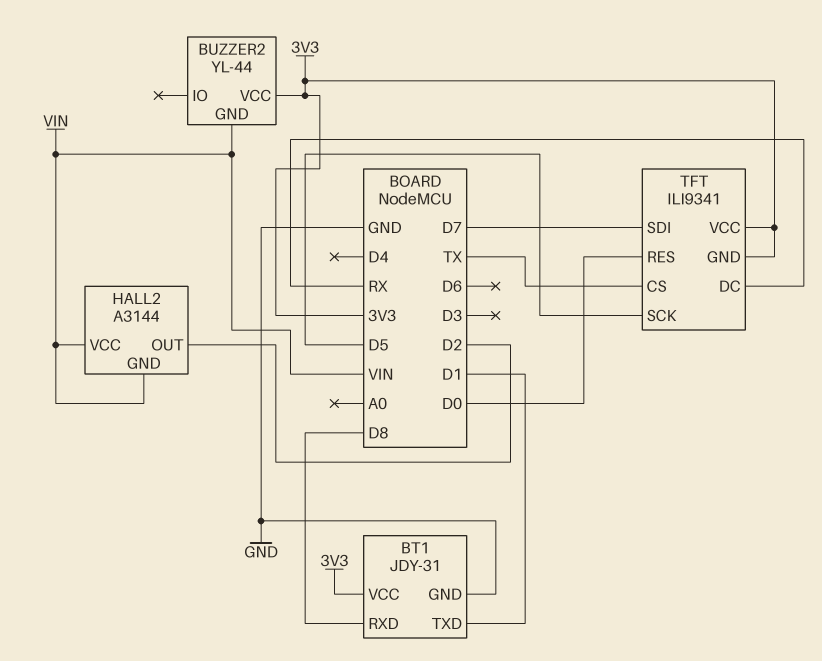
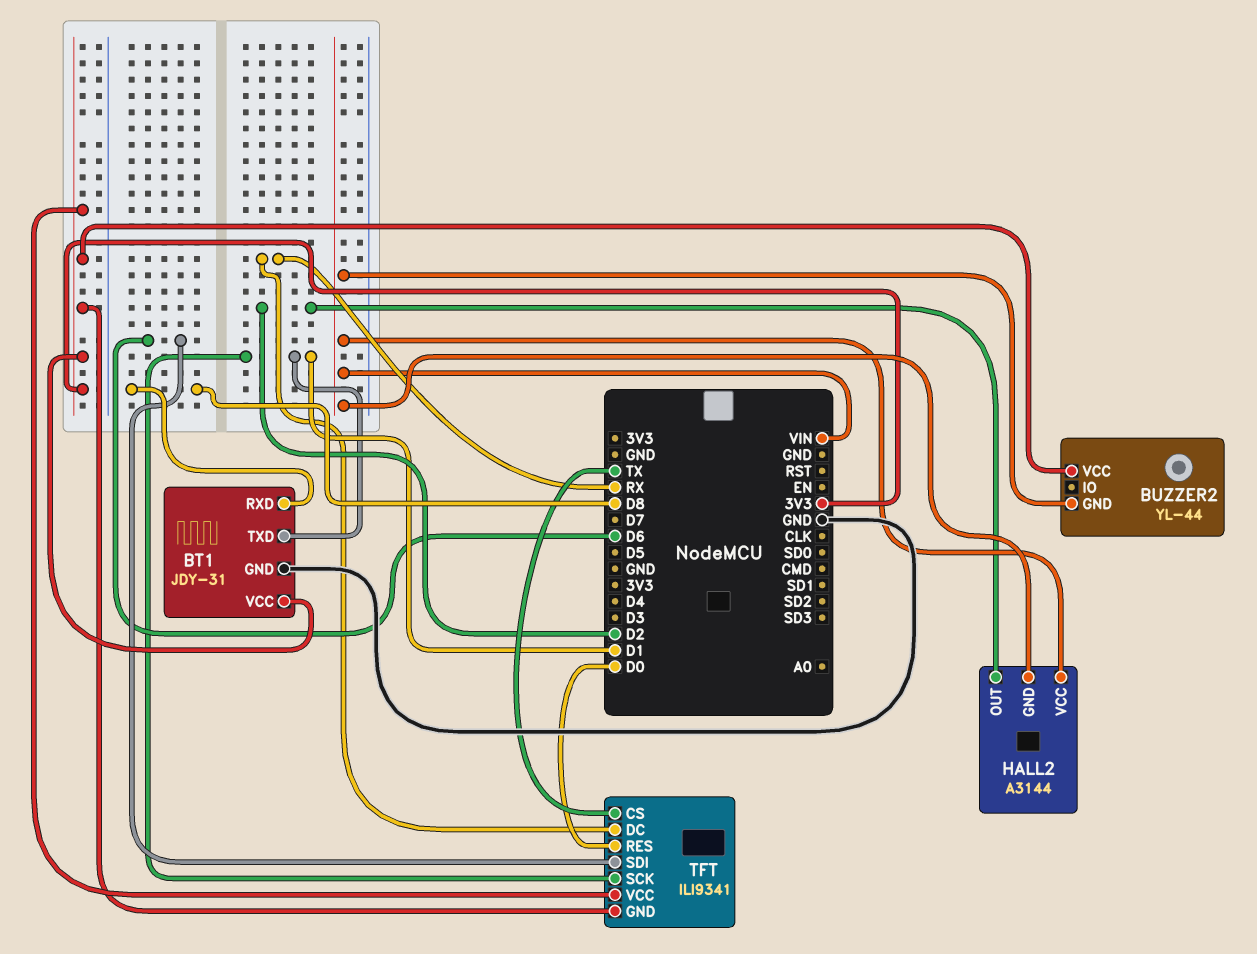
TFT pin SCK: D5 -> D1
TFT pin SDI: D7 -> D6

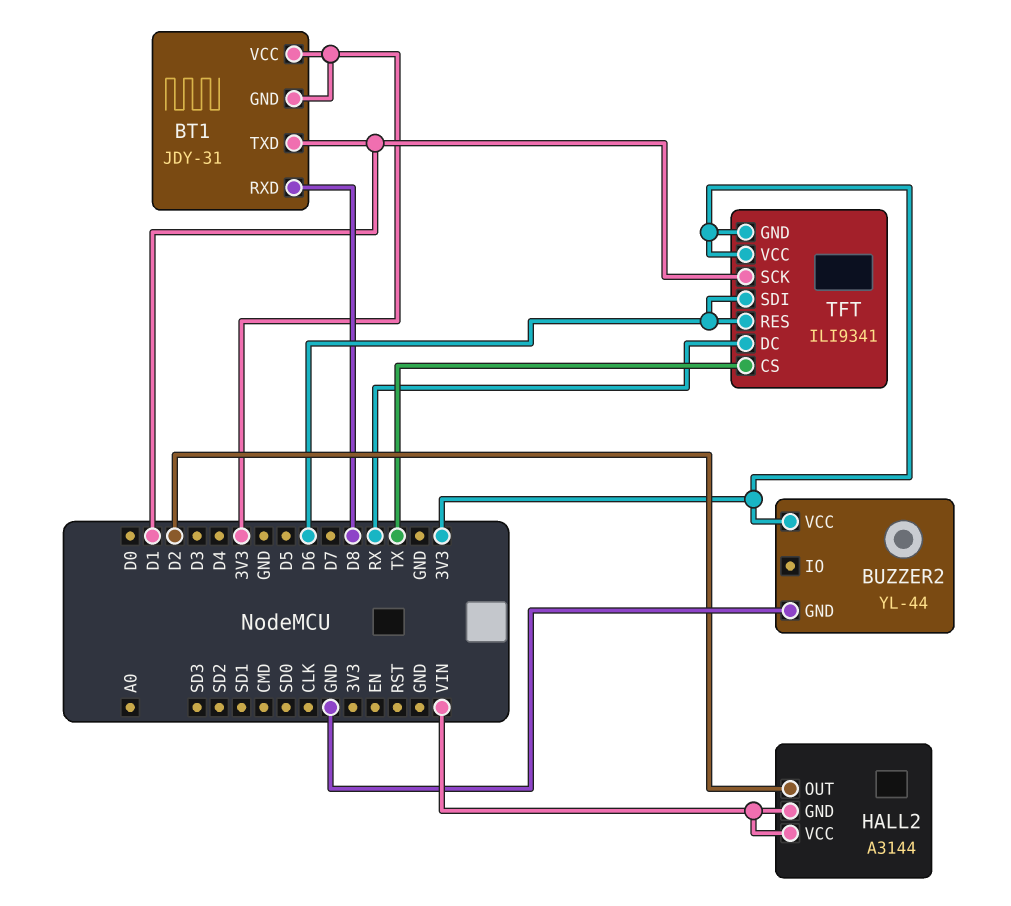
BT1 pin GND: GND -> 3V3
BUZZER2 pin GND: VIN -> GND
TFT pin RES: D0 -> D6

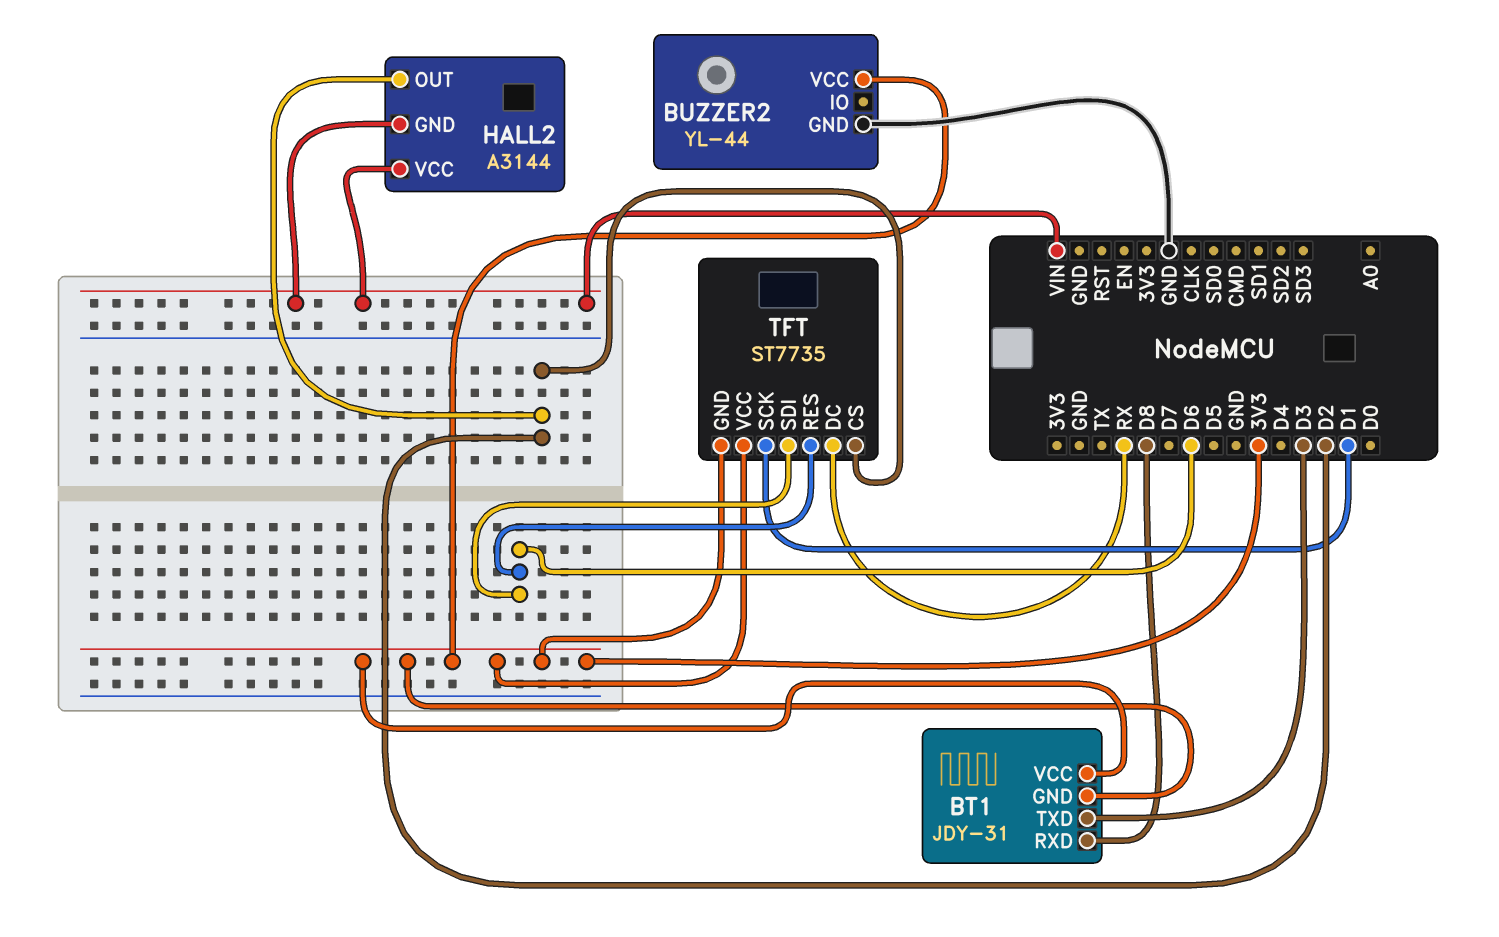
BT1 pin TXD: D1 -> D3
TFT: ILI9341 -> ST7735
TFT pin CS: TX -> D2

